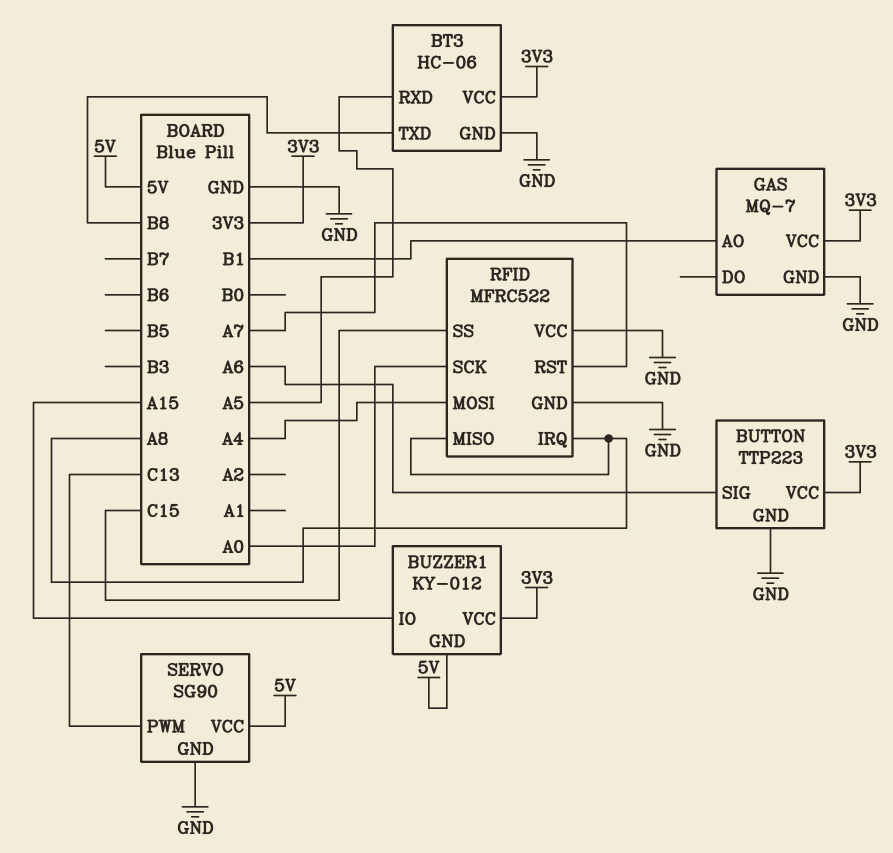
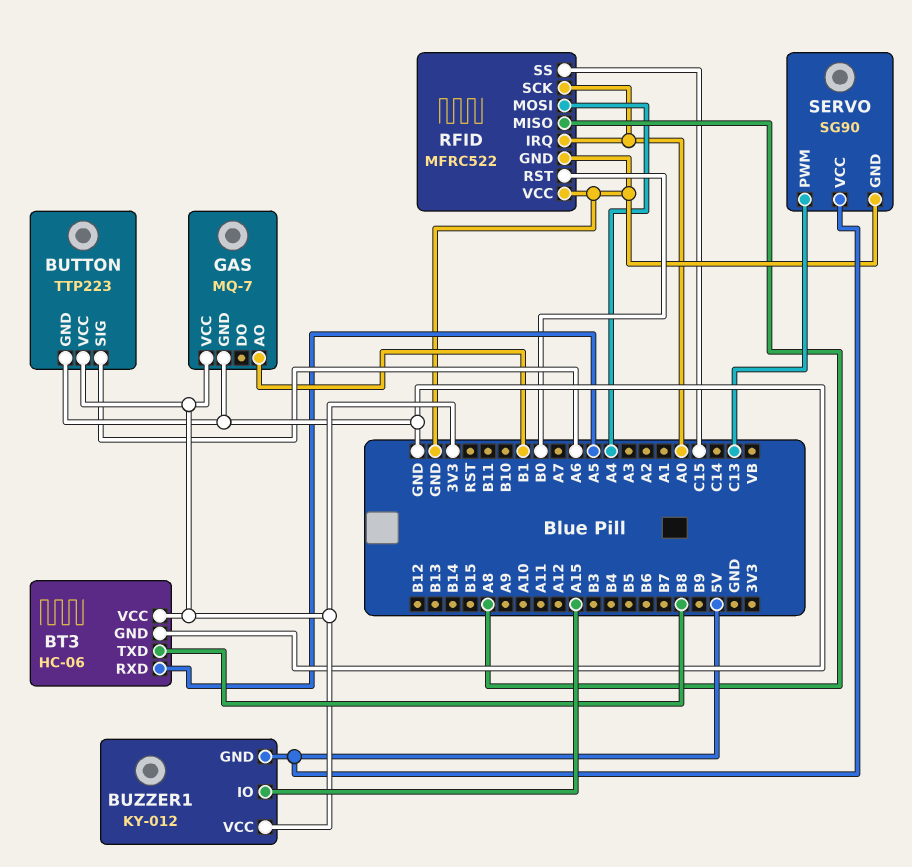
RFID pin IRQ: A8 -> A0
RFID pin RST: A7 -> B0

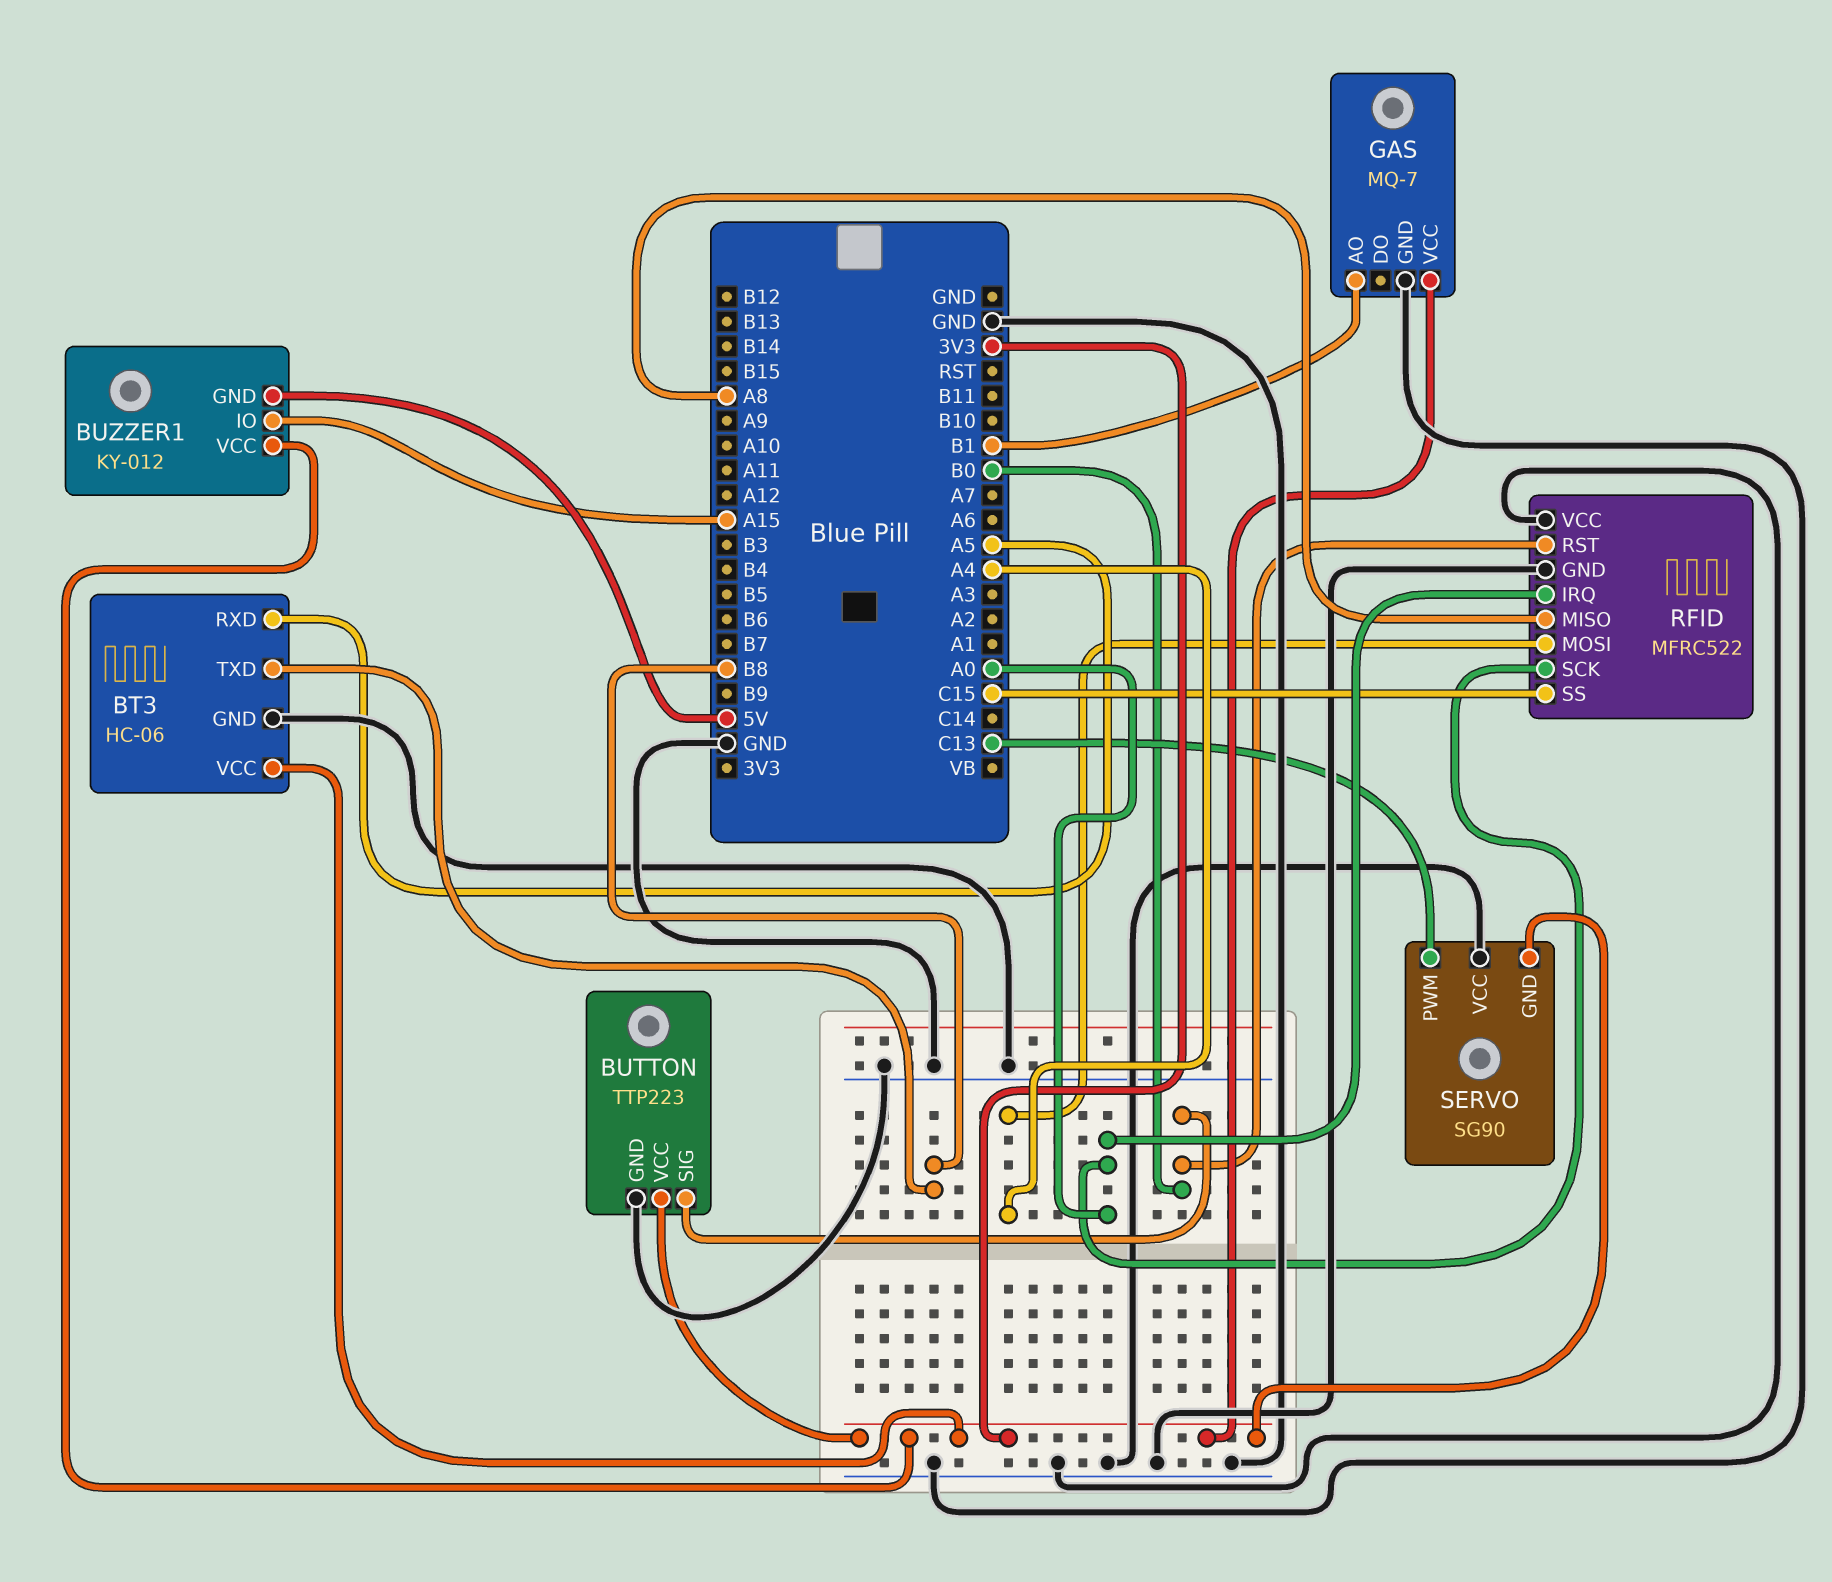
BUTTON pin SIG: A6 -> B0
SERVO pin GND: GND -> 3V3
SERVO pin VCC: 5V -> GND

